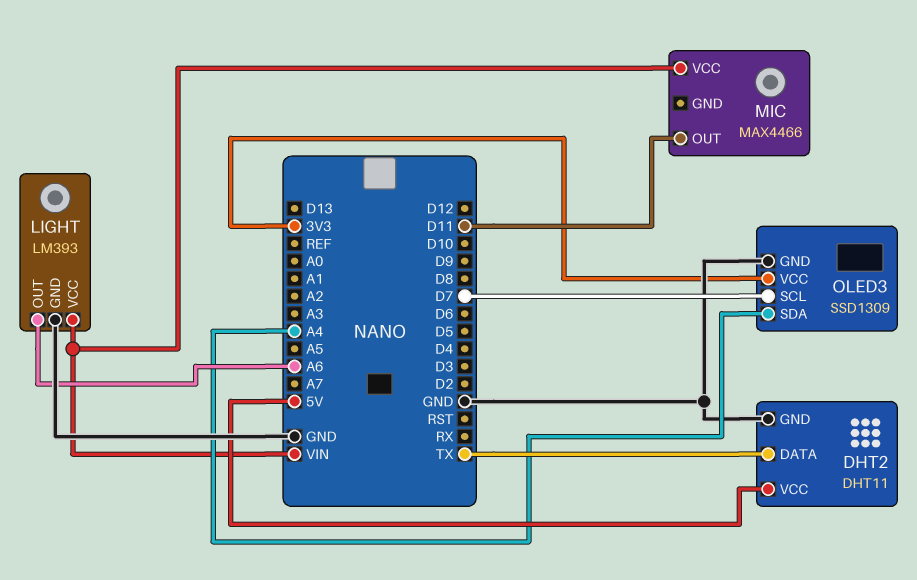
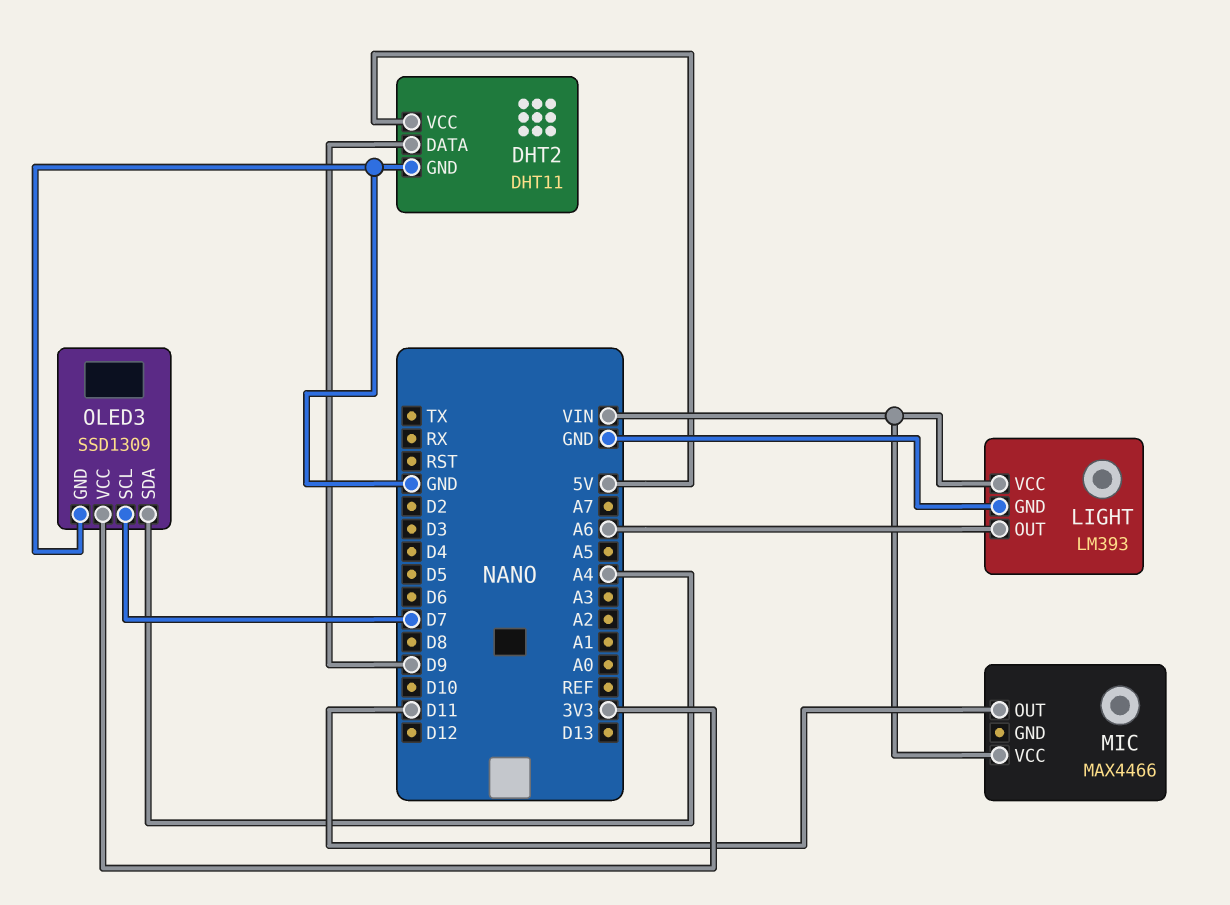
DHT2 pin DATA: TX -> D9

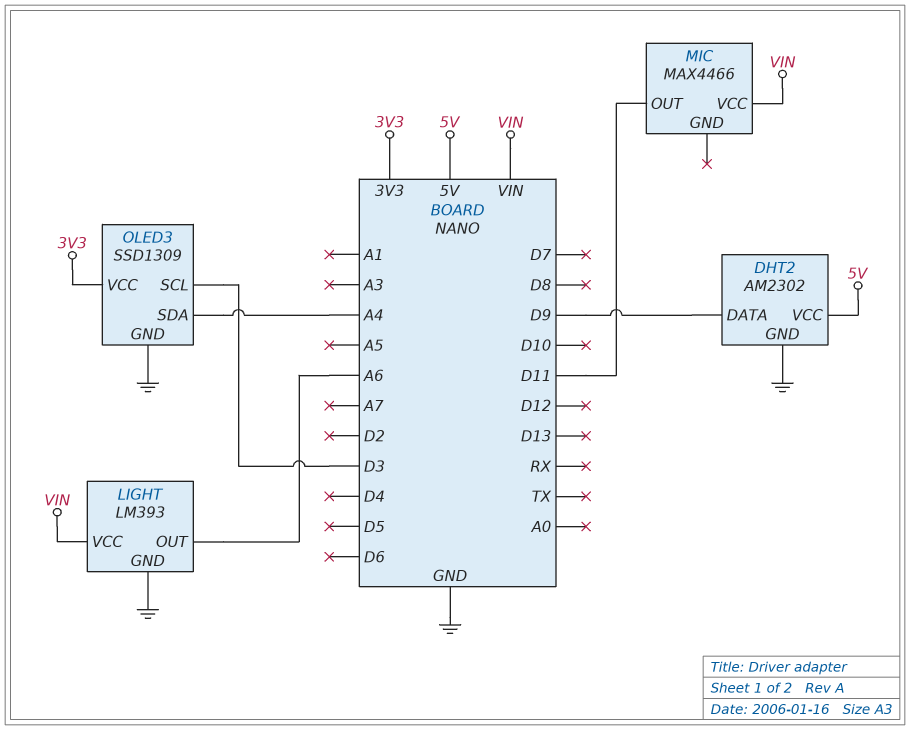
DHT2: DHT11 -> AM2302
OLED3 pin SCL: D7 -> D3

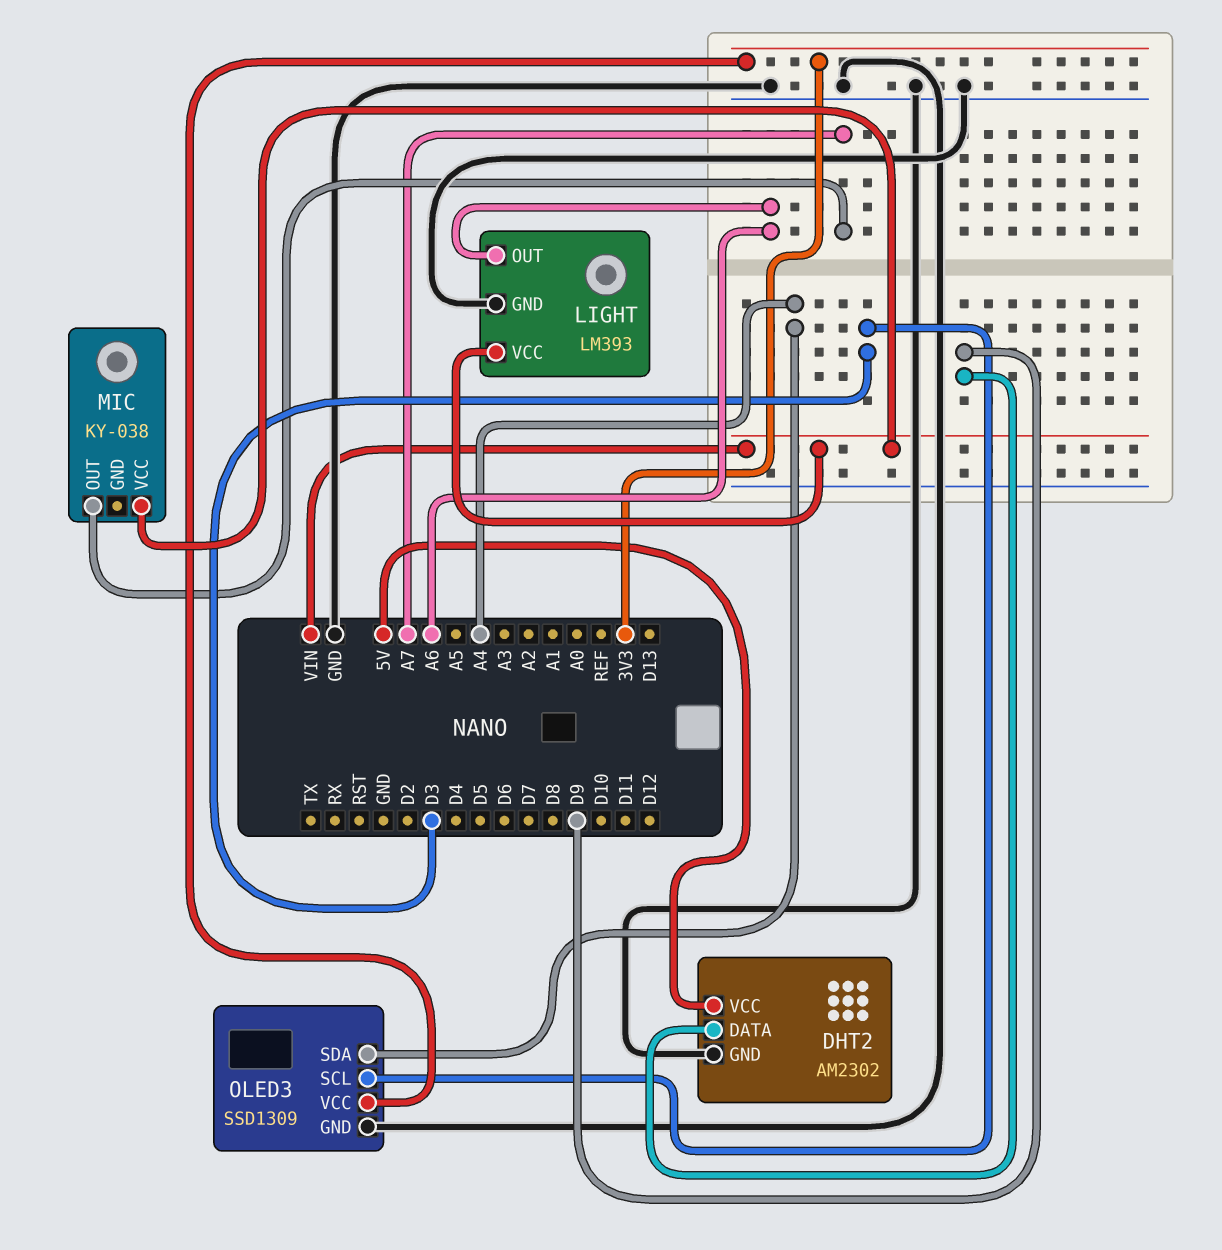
MIC: MAX4466 -> KY-038
MIC pin OUT: D11 -> A7

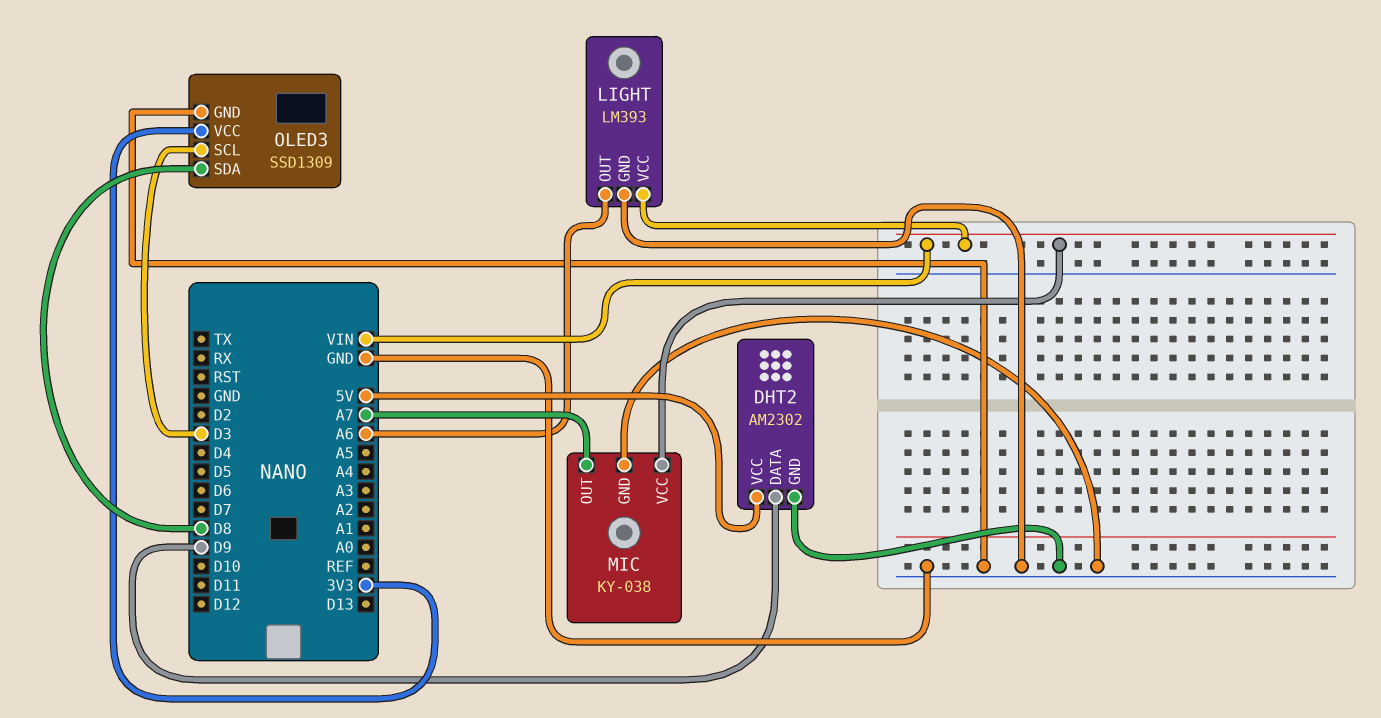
MIC pin GND: none -> GND
OLED3 pin SDA: A4 -> D8

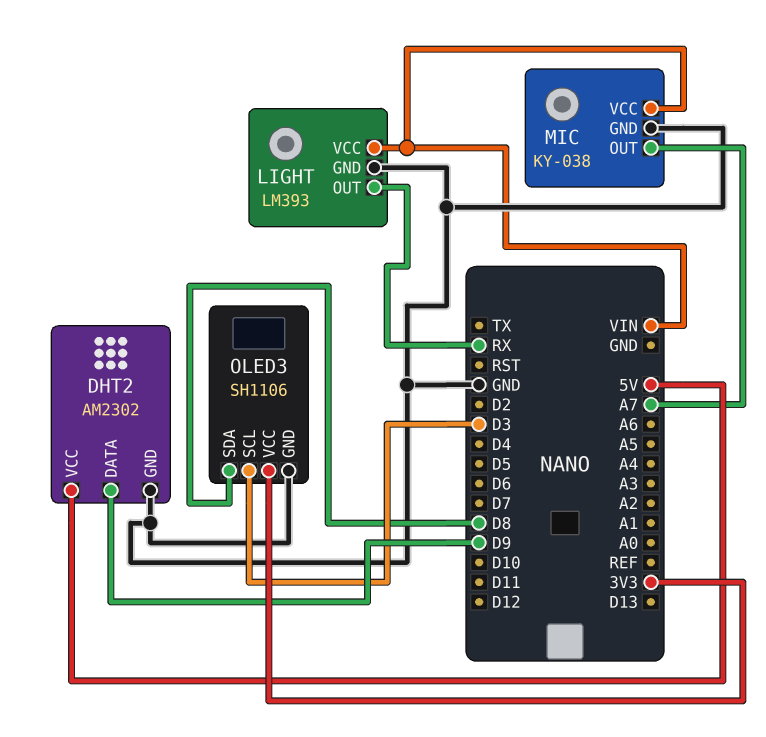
LIGHT pin OUT: A6 -> RX
OLED3: SSD1309 -> SH1106

